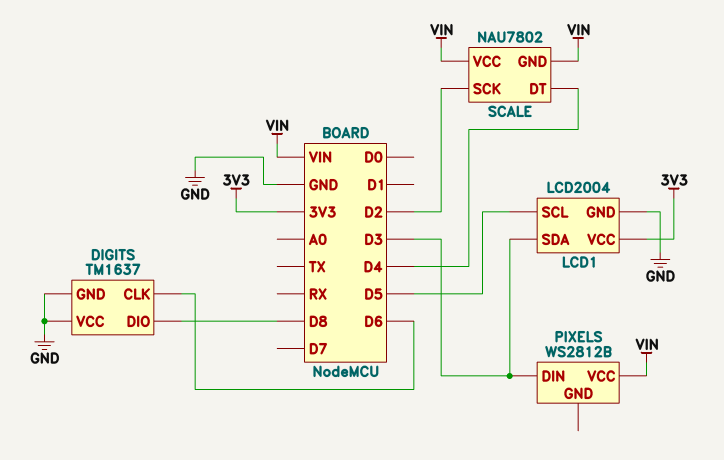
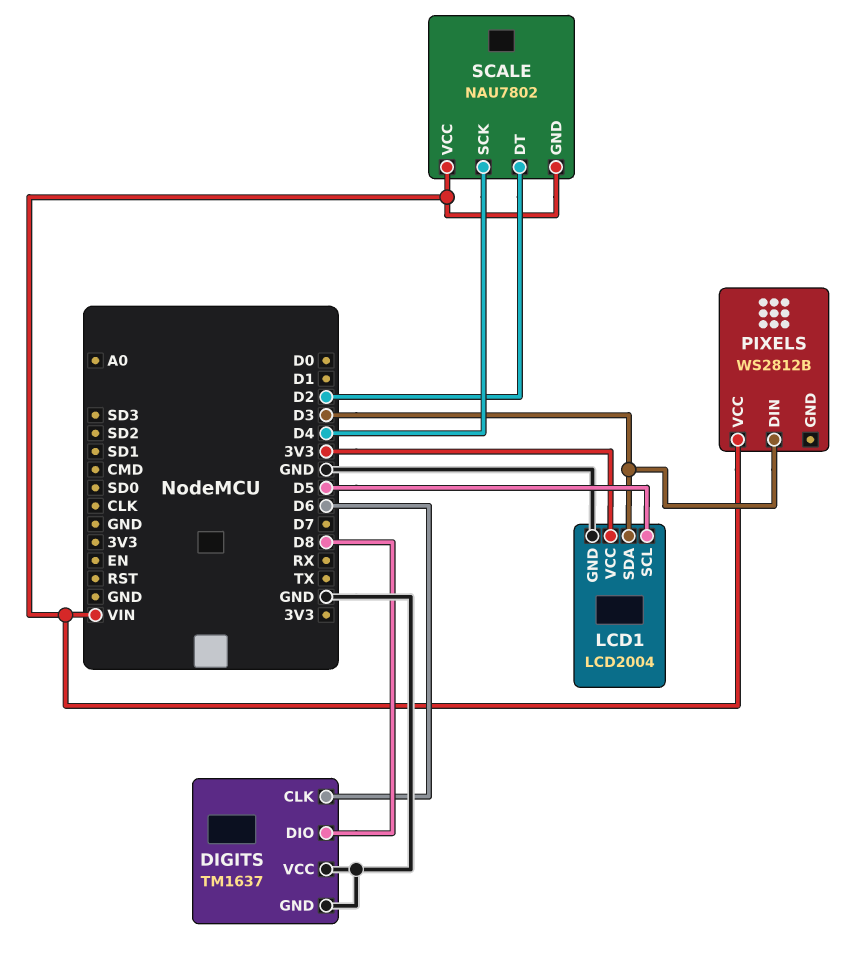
SCALE pin DT: D4 -> D2
SCALE pin SCK: D2 -> D4

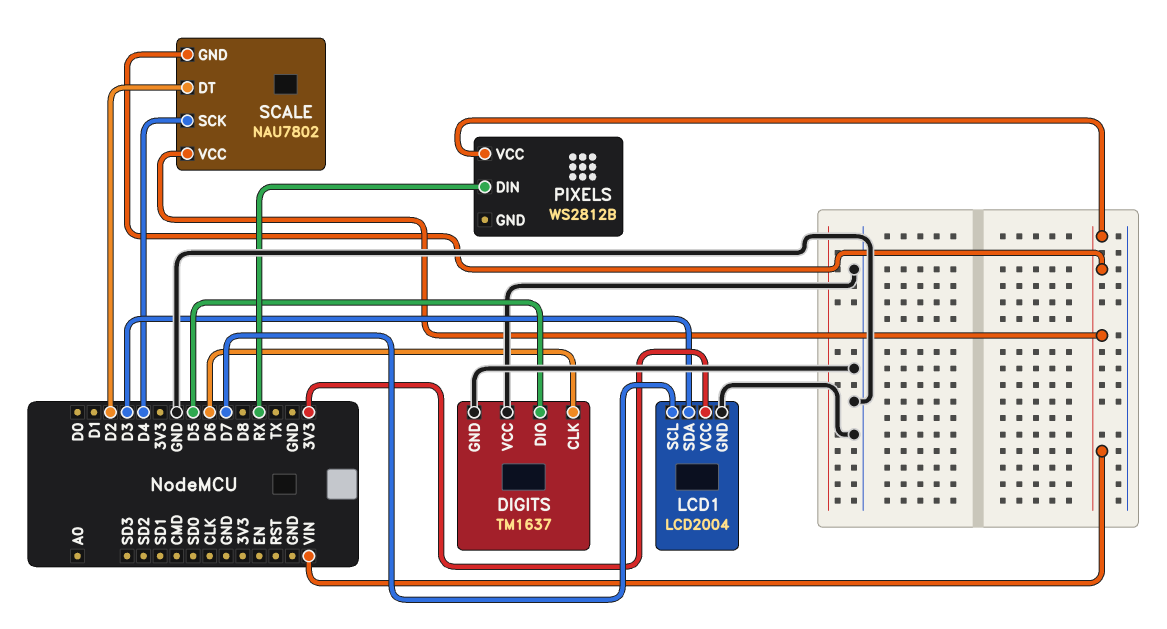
DIGITS pin DIO: D8 -> D5
LCD1 pin SCL: D5 -> D7
PIXELS pin DIN: D3 -> RX

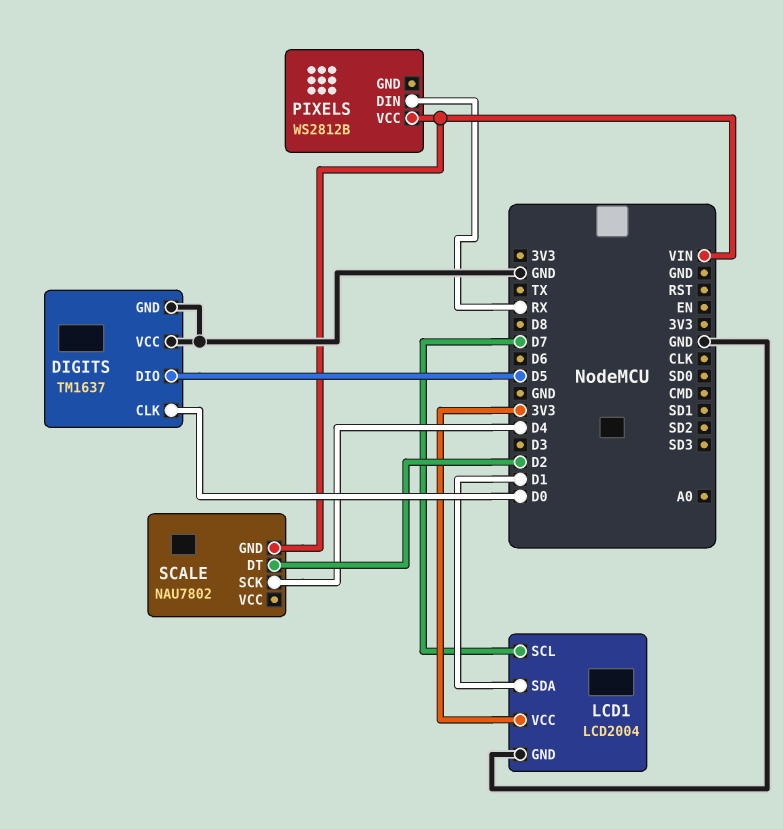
DIGITS pin CLK: D6 -> D0
LCD1 pin SDA: D3 -> D1
SCALE pin VCC: VIN -> none

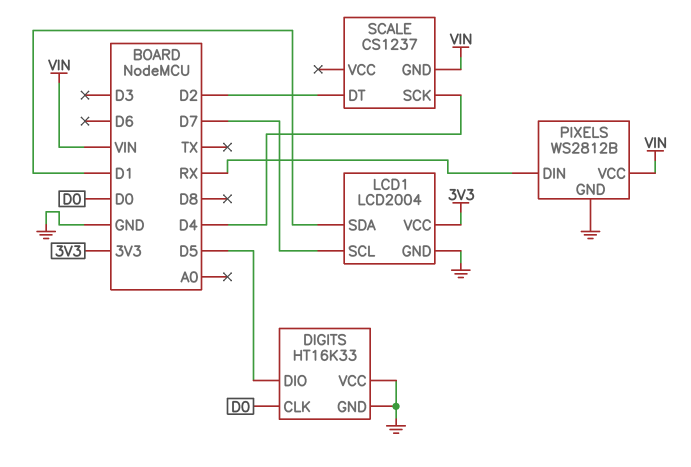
DIGITS: TM1637 -> HT16K33
PIXELS pin GND: none -> GND
SCALE: NAU7802 -> CS1237

